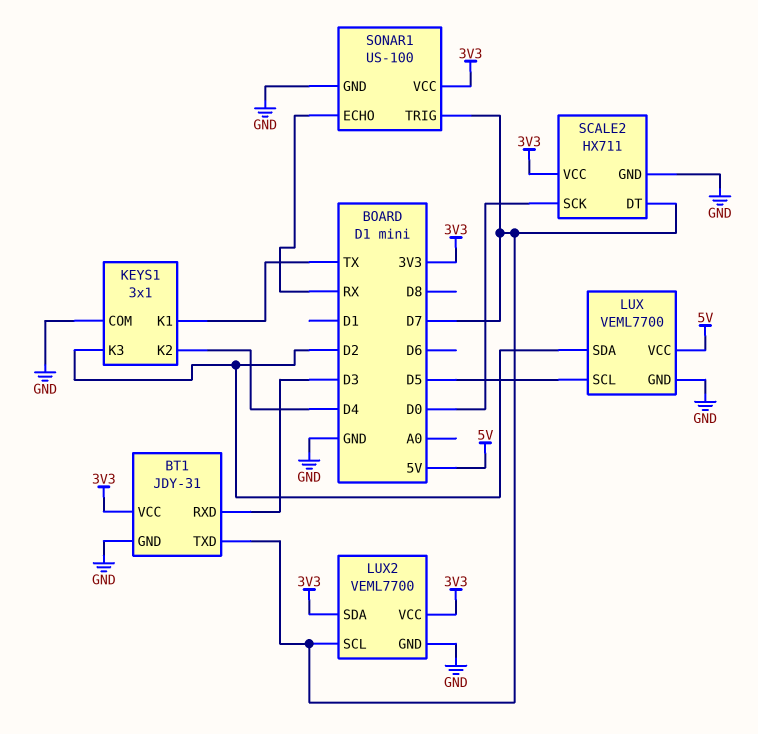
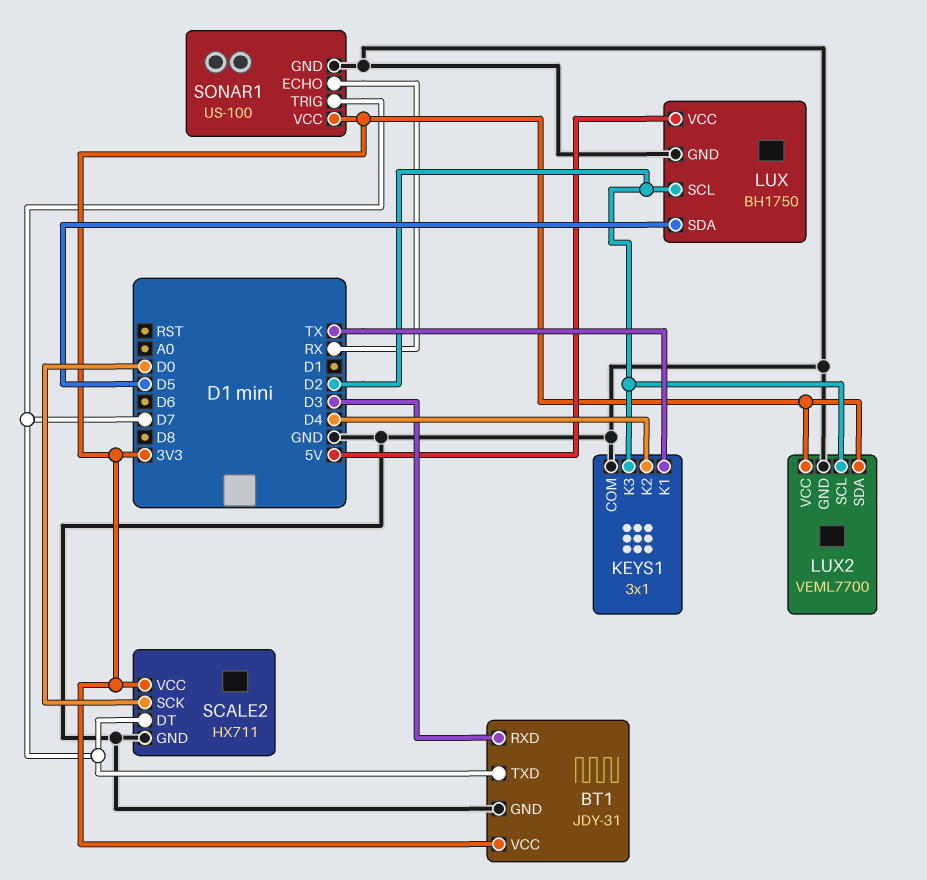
LUX: VEML7700 -> BH1750
LUX pin SCL: D5 -> D2
LUX pin SDA: D2 -> D5
LUX2 pin SCL: D7 -> D2

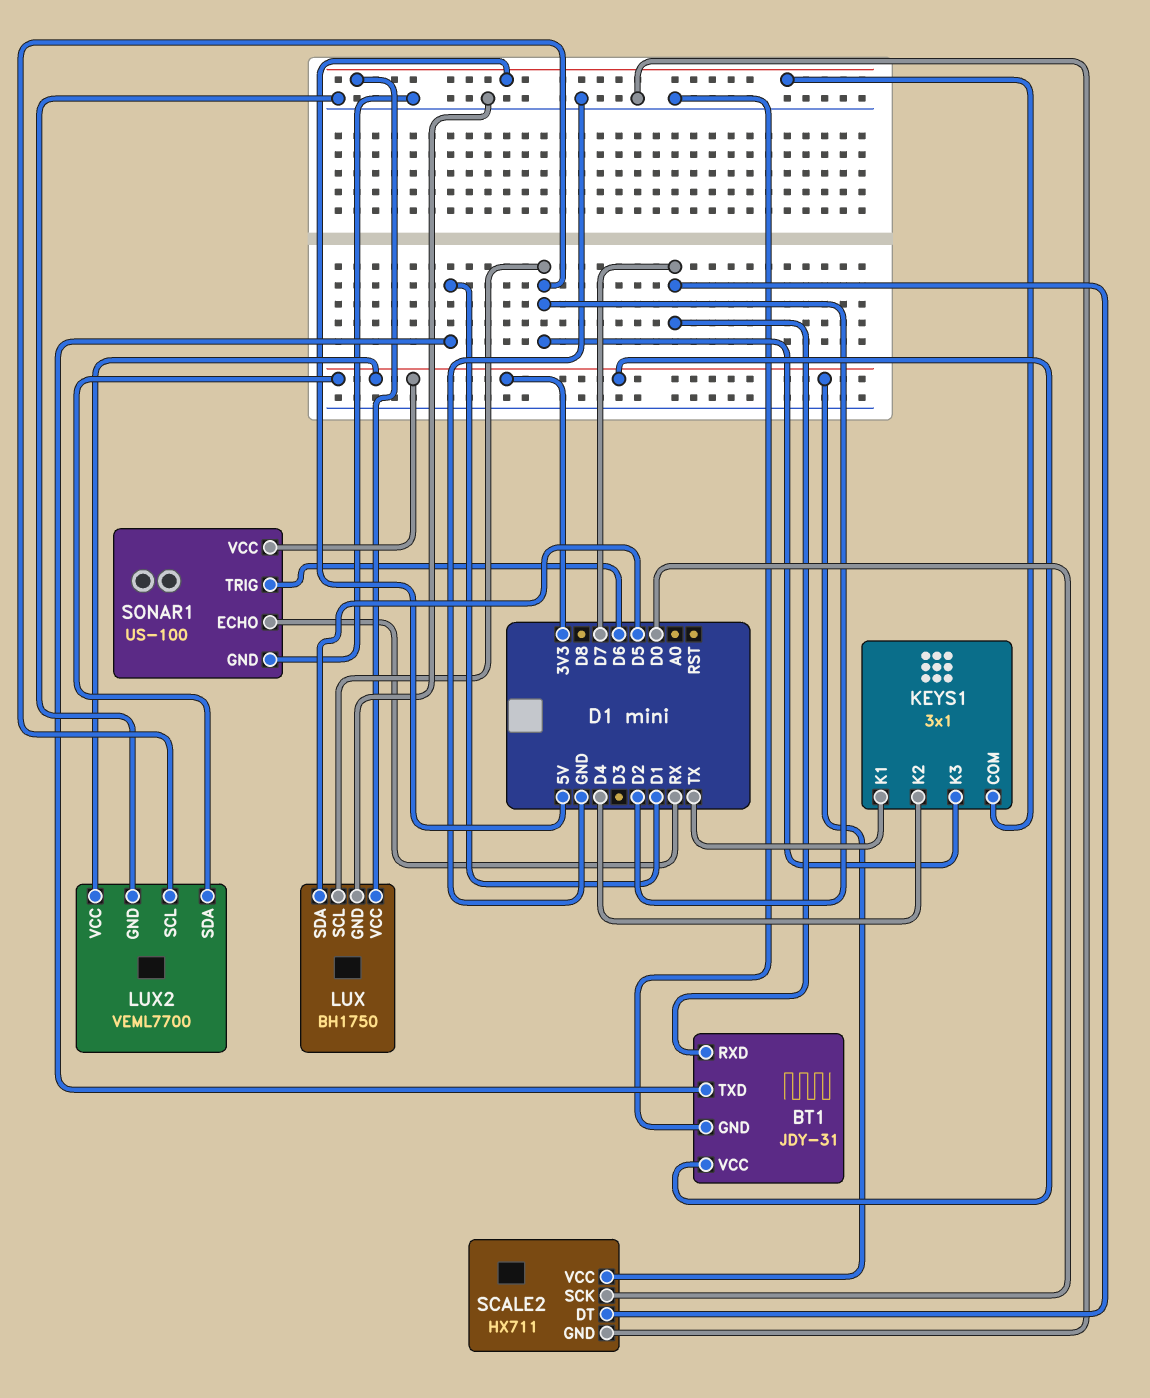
BT1 pin RXD: D3 -> D7
BT1 pin TXD: D7 -> D1
KEYS1 pin COM: GND -> 5V
SONAR1 pin TRIG: D7 -> D6

